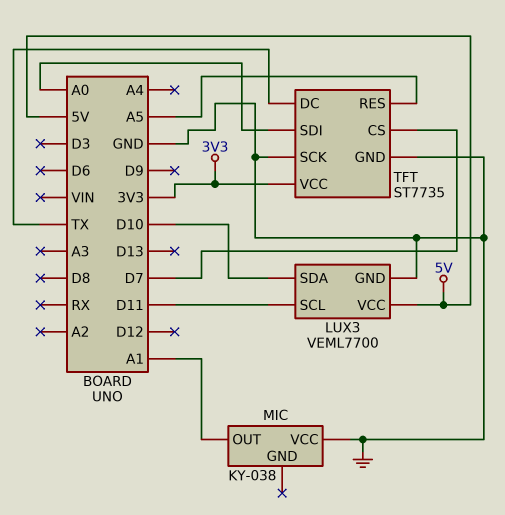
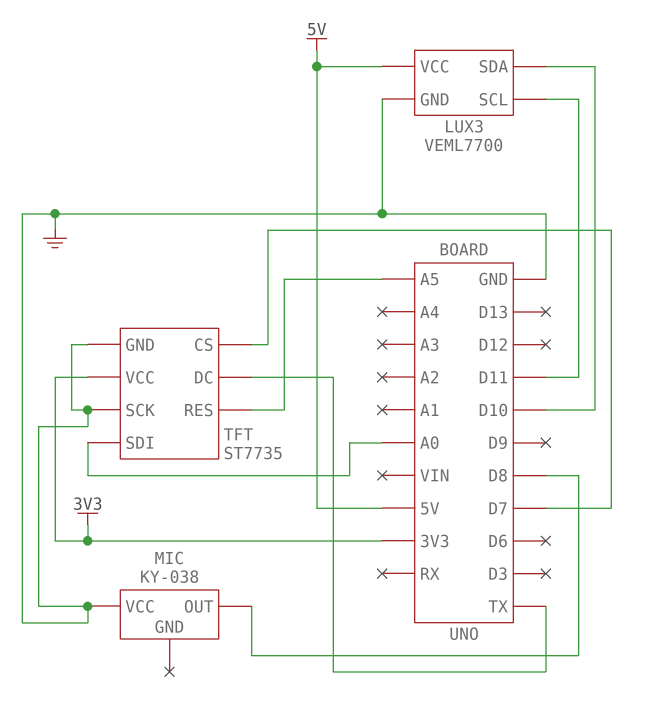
MIC pin OUT: A1 -> D8

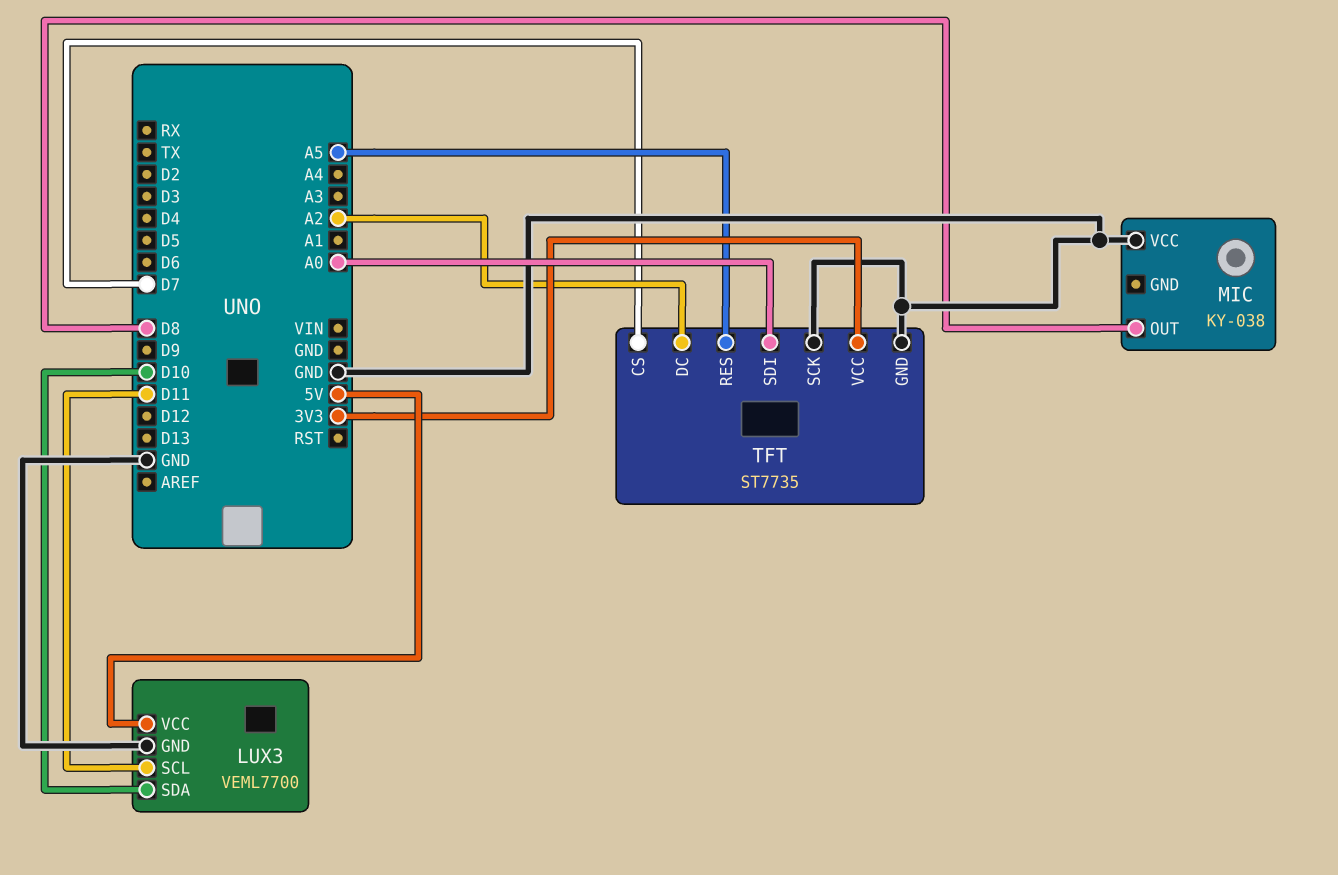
TFT pin DC: TX -> A2

